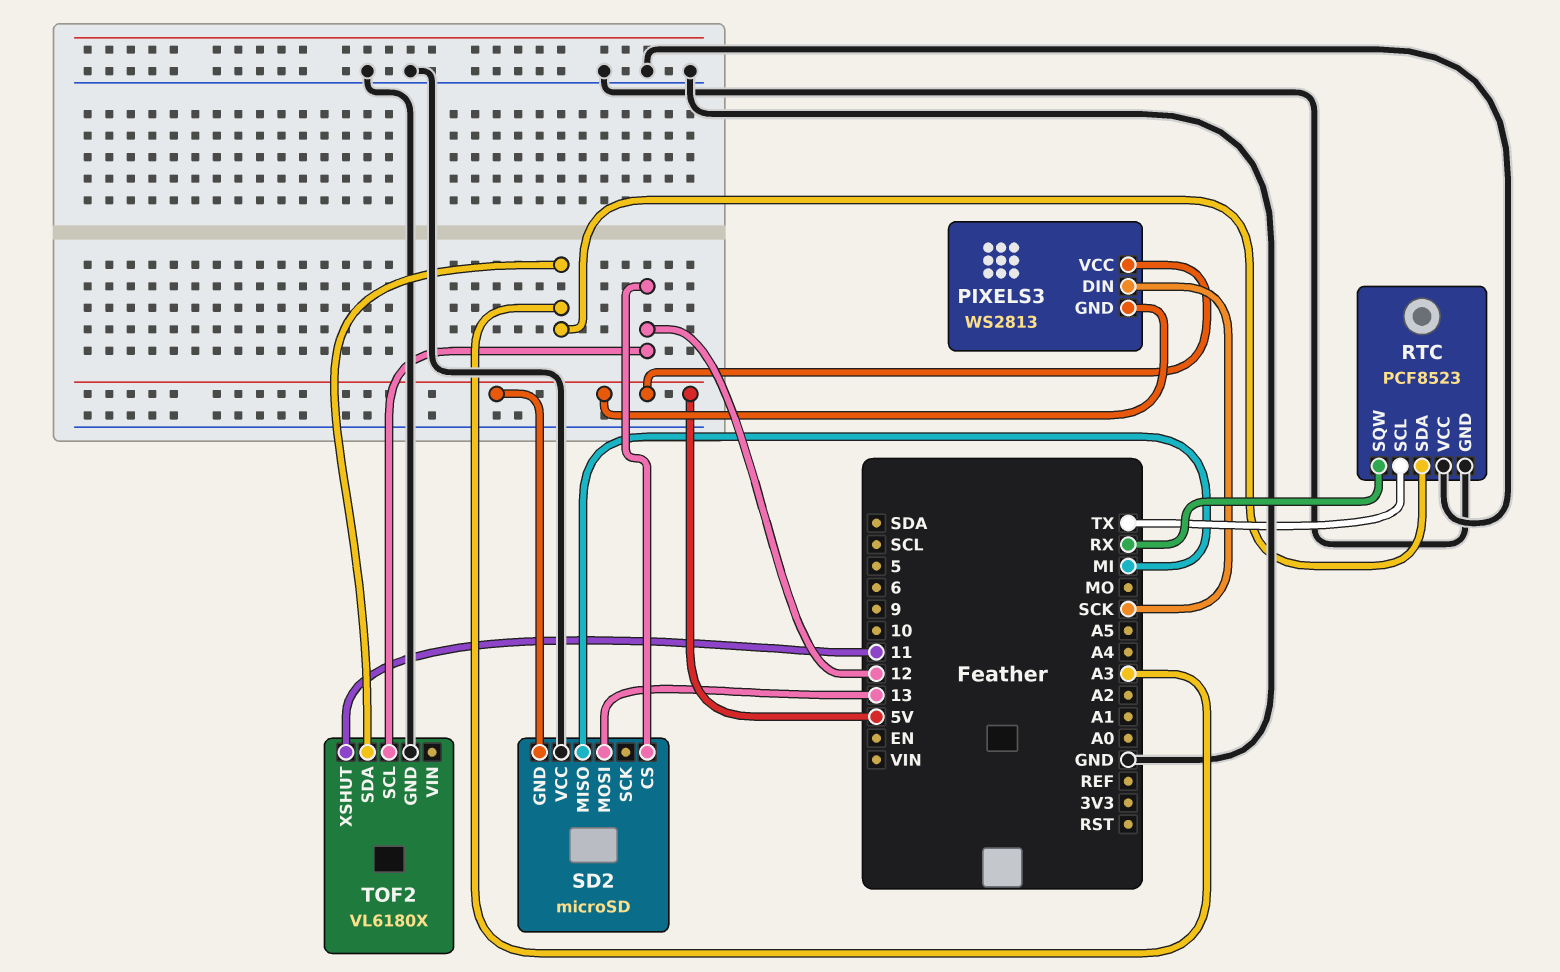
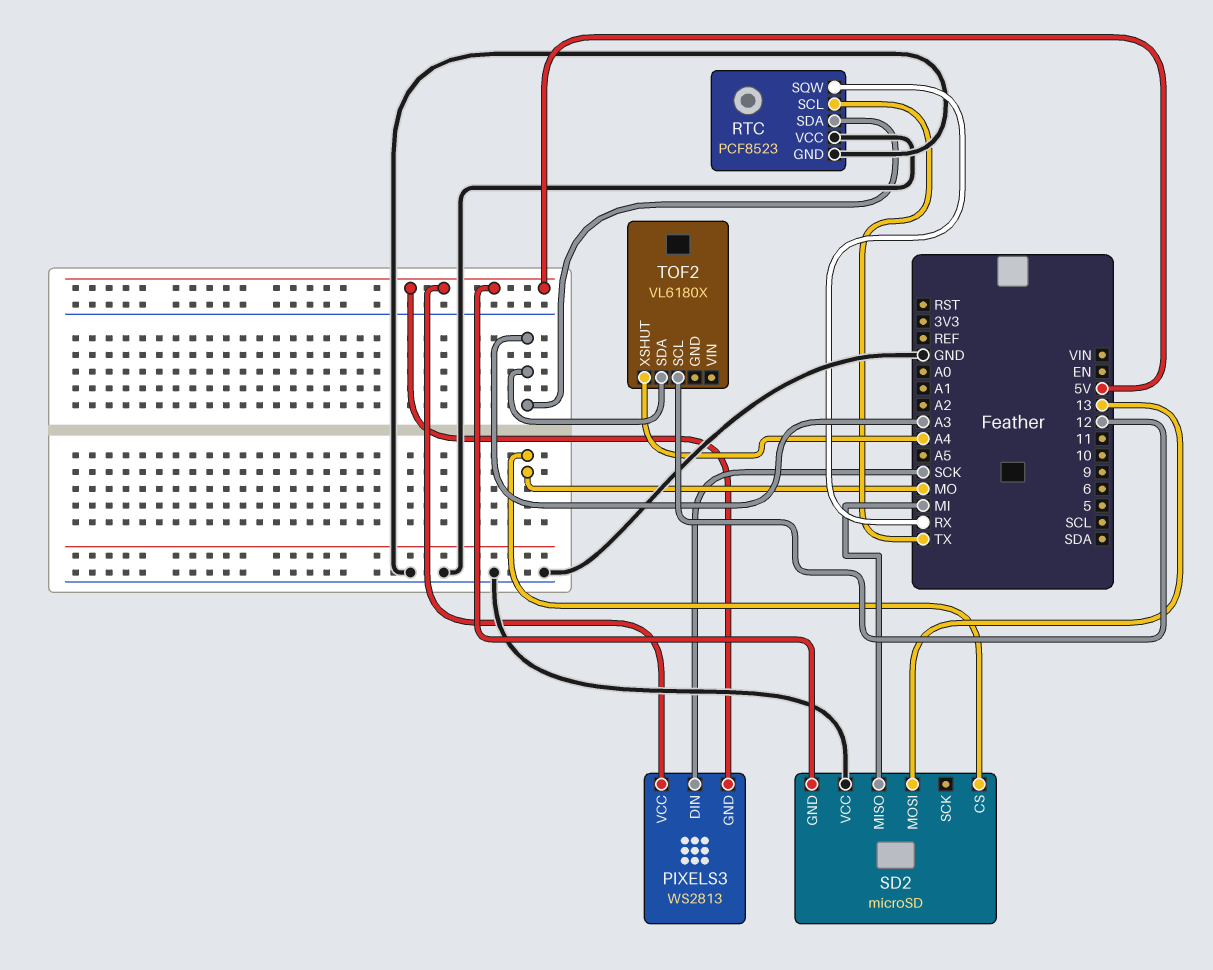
SD2 pin CS: 12 -> MO
TOF2 pin GND: GND -> none
TOF2 pin XSHUT: 11 -> A4

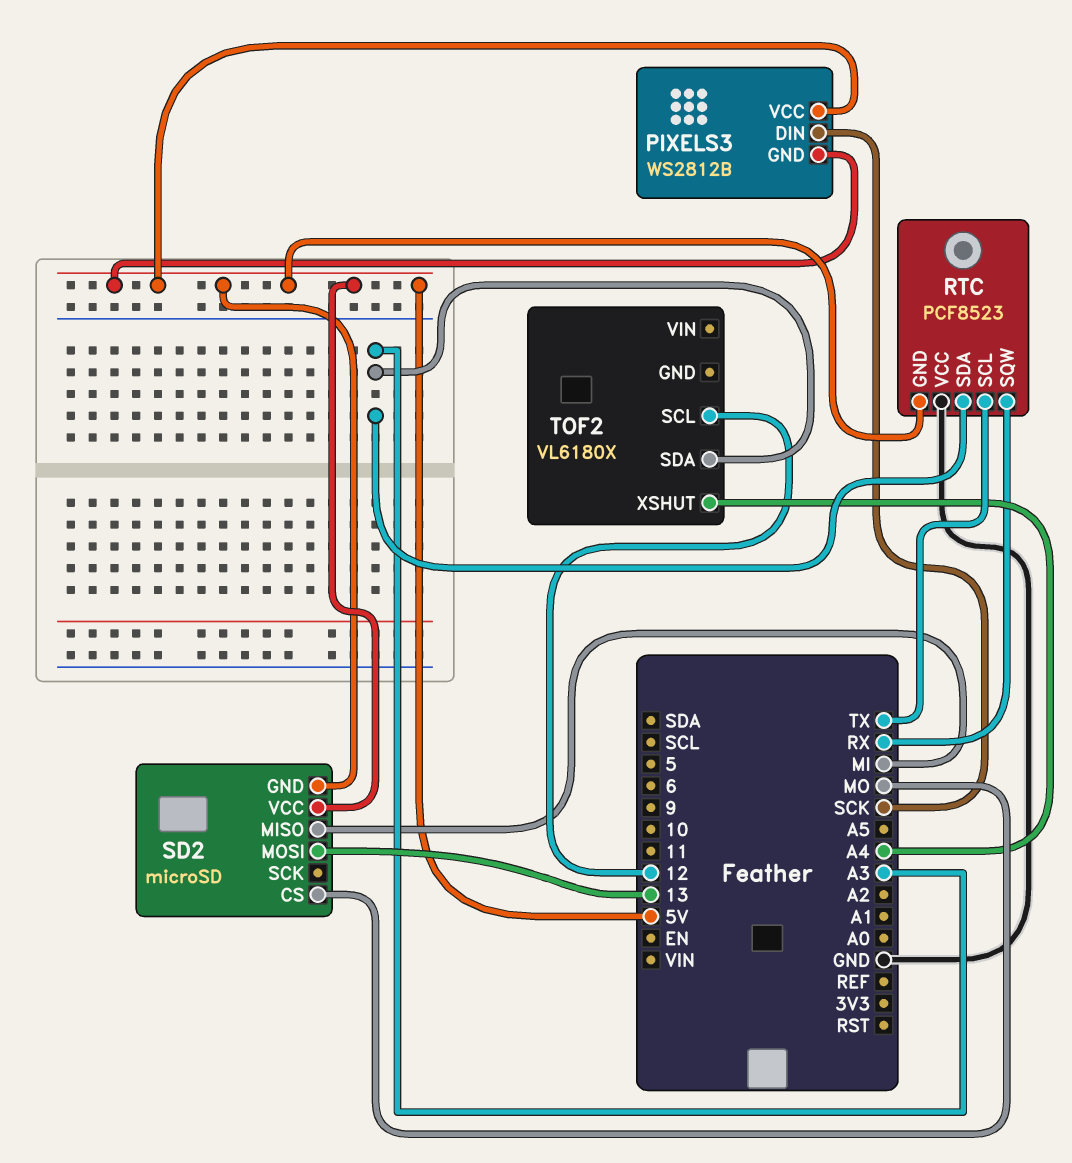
PIXELS3: WS2813 -> WS2812B
RTC pin GND: GND -> 5V
SD2 pin VCC: GND -> 5V

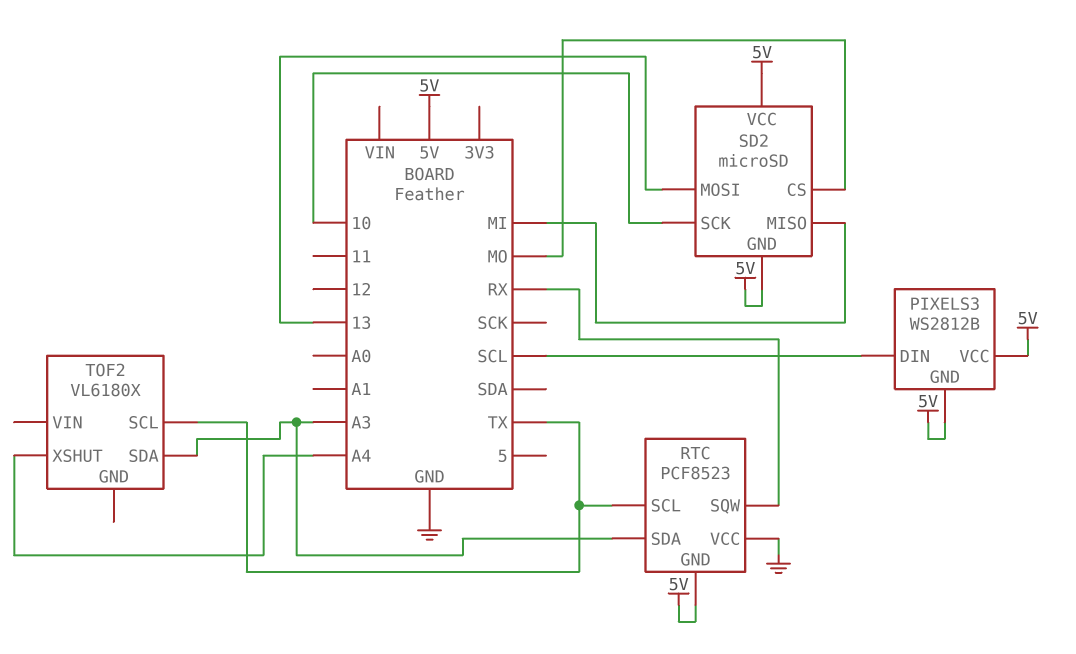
PIXELS3 pin DIN: SCK -> SCL
SD2 pin SCK: none -> 10
TOF2 pin SCL: 12 -> TX

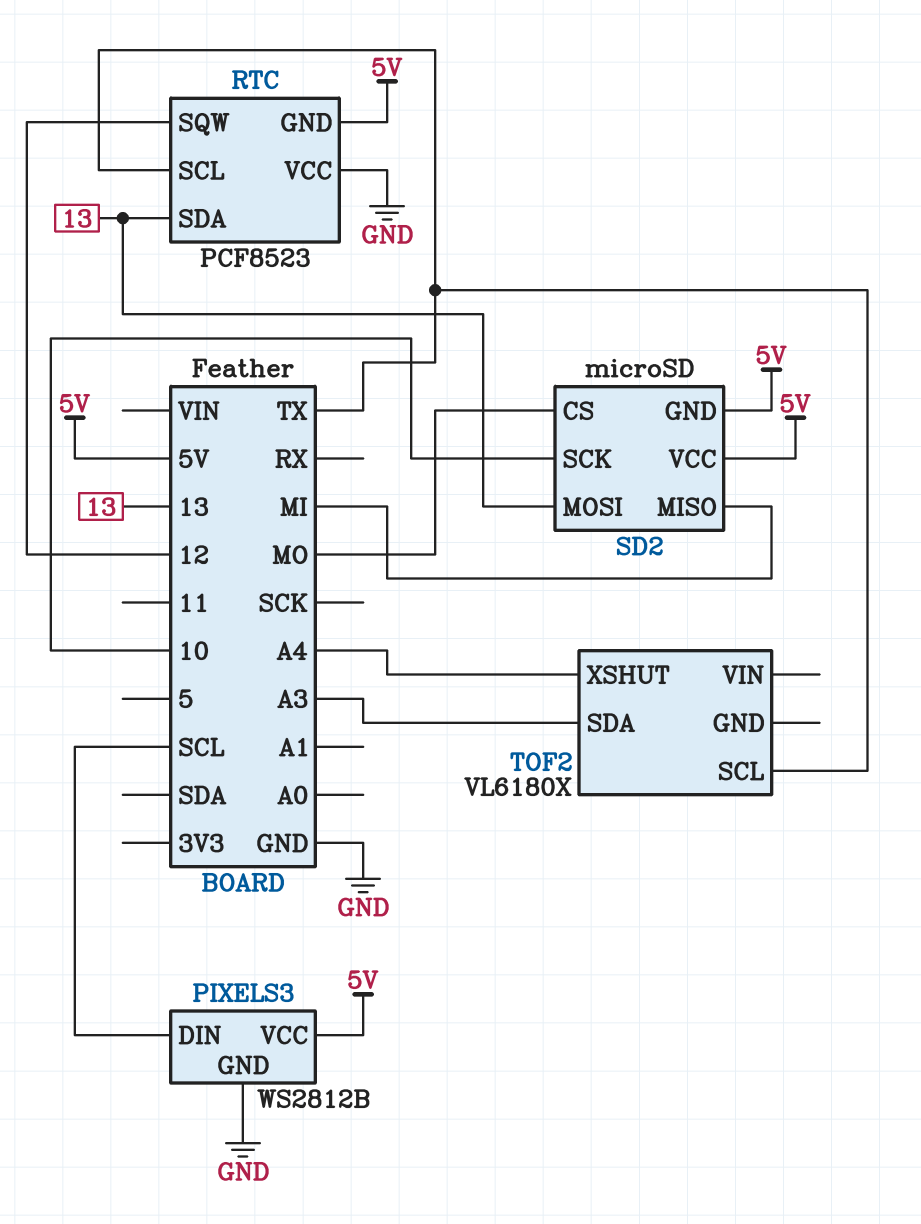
PIXELS3 pin GND: 5V -> GND
RTC pin SDA: A3 -> 13
RTC pin SQW: RX -> 12

